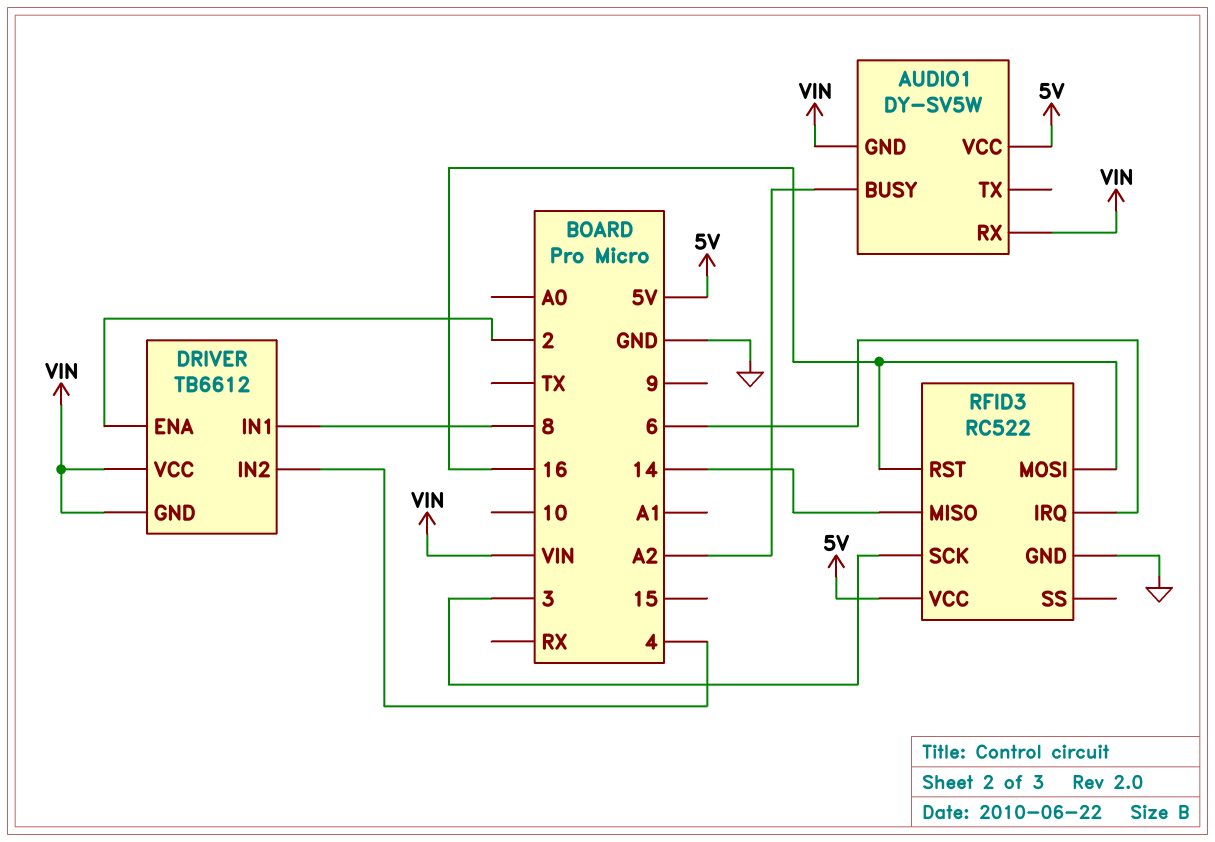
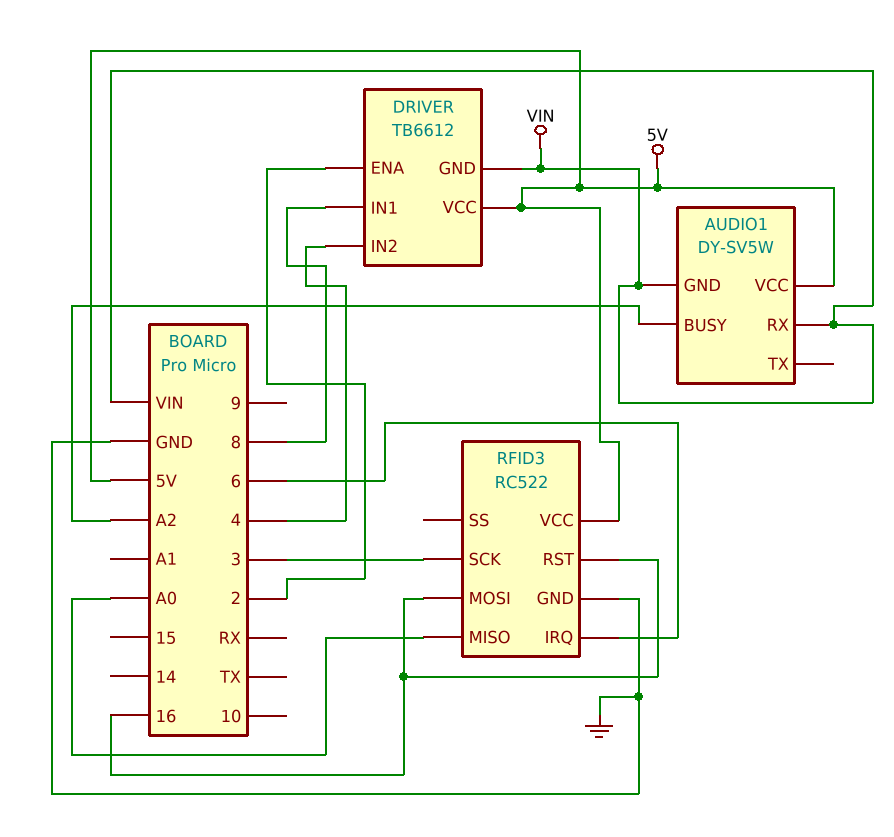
DRIVER pin VCC: VIN -> 5V
RFID3 pin MISO: 14 -> A0

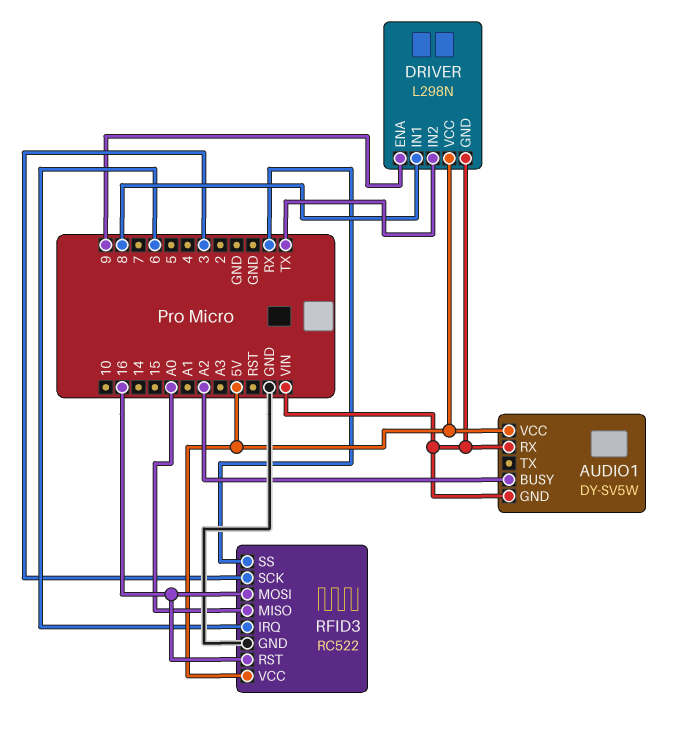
DRIVER: TB6612 -> L298N
DRIVER pin ENA: 2 -> 9
DRIVER pin IN2: 4 -> TX
RFID3 pin SS: none -> RX

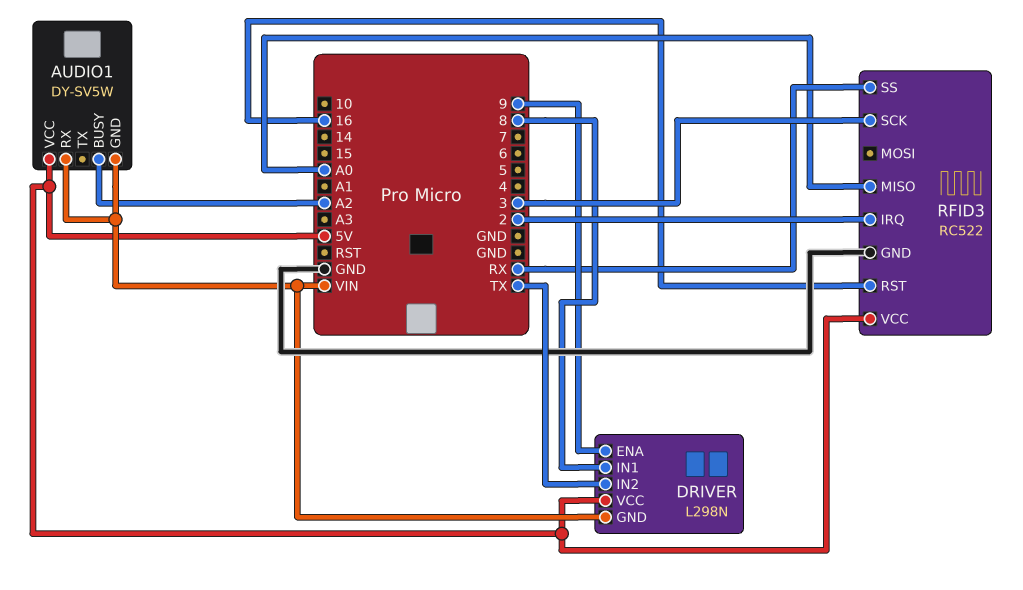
RFID3 pin IRQ: 6 -> 2
RFID3 pin MOSI: 16 -> none

